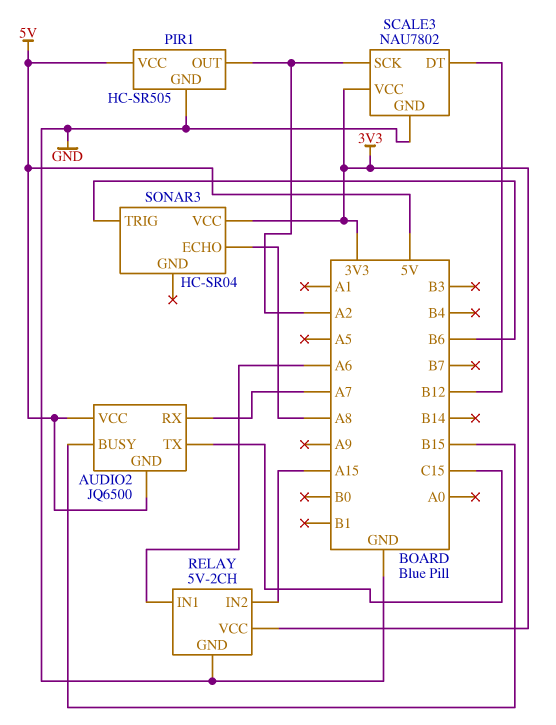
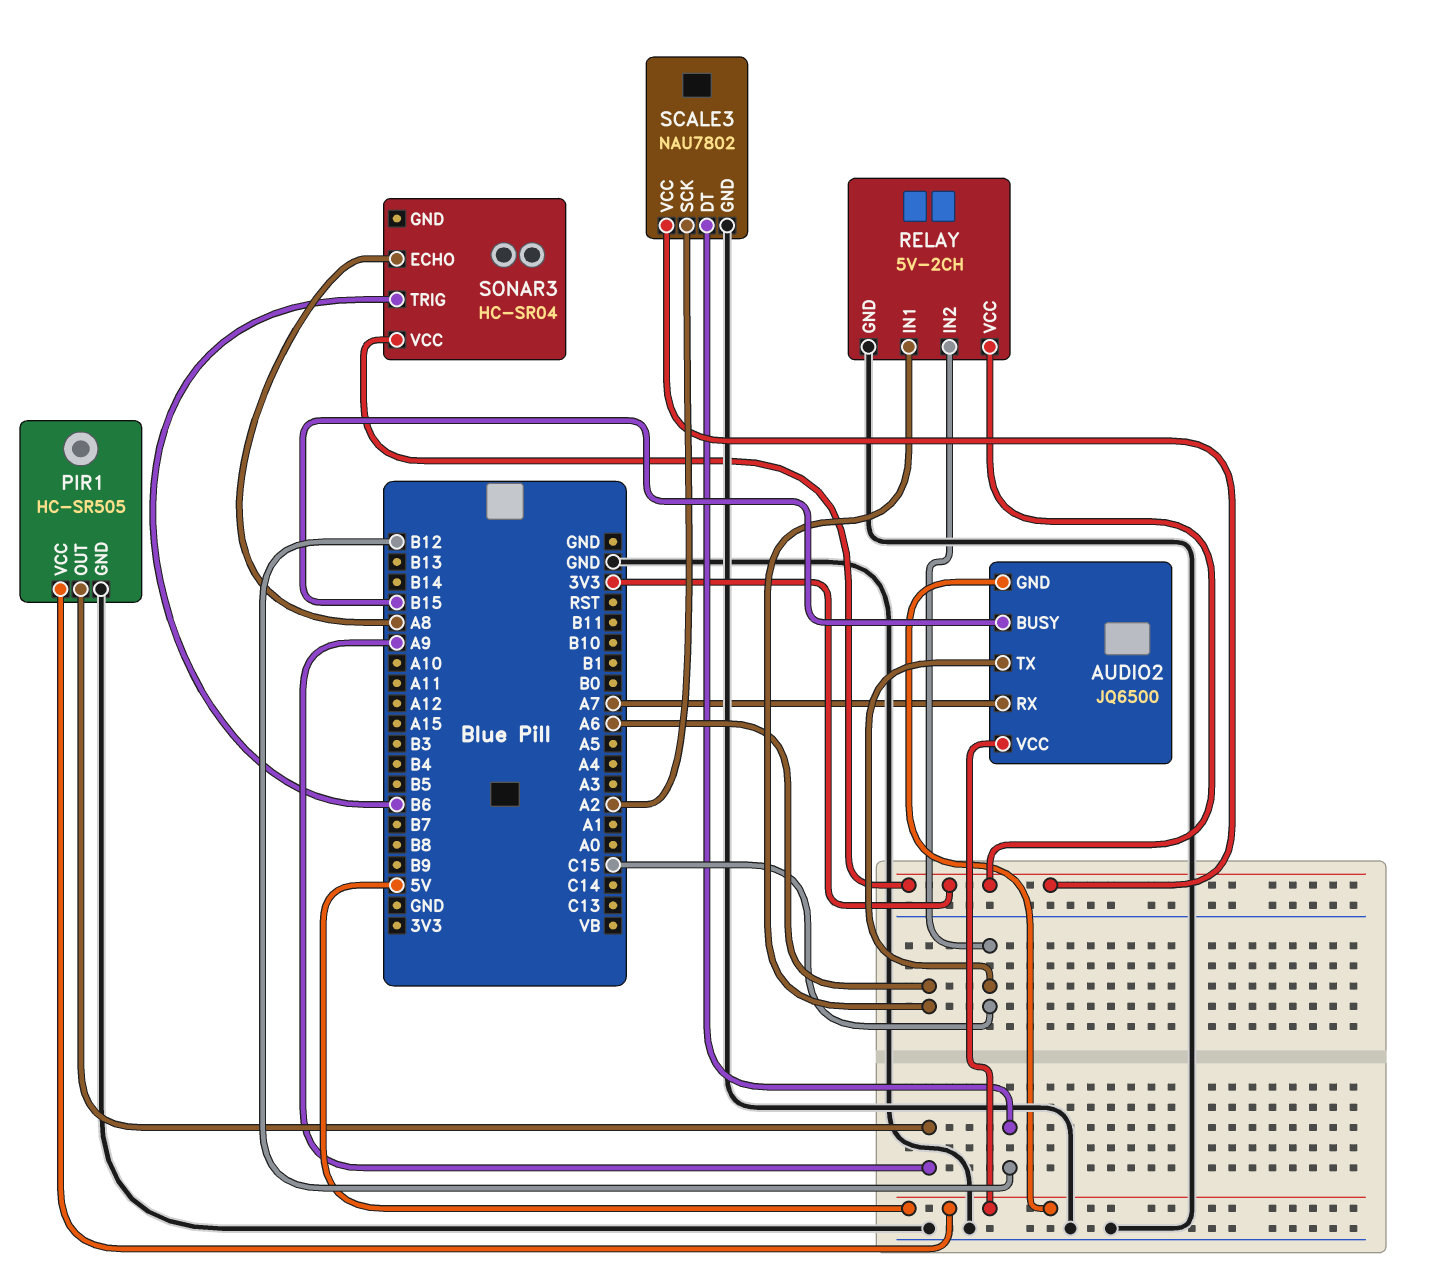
PIR1 pin OUT: A2 -> A9
RELAY pin IN2: A15 -> C15

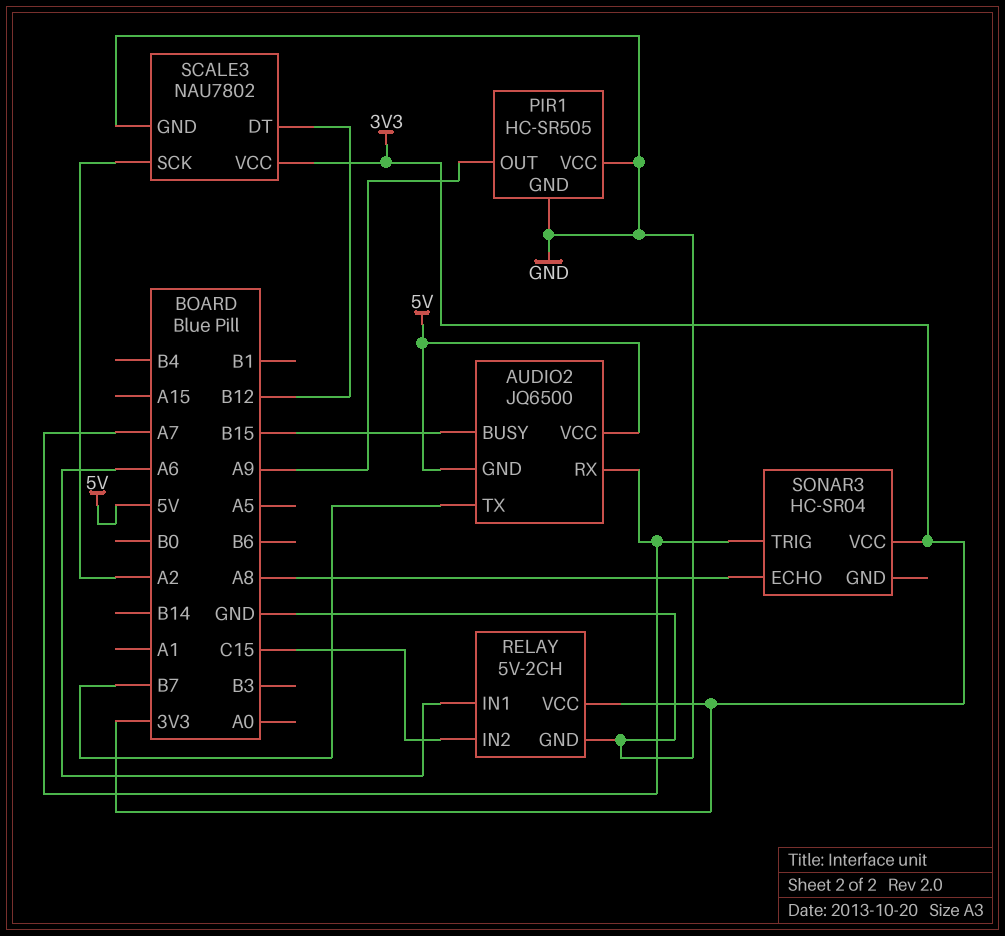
AUDIO2 pin TX: C15 -> B7
PIR1 pin VCC: 5V -> GND
SONAR3 pin TRIG: B6 -> A7

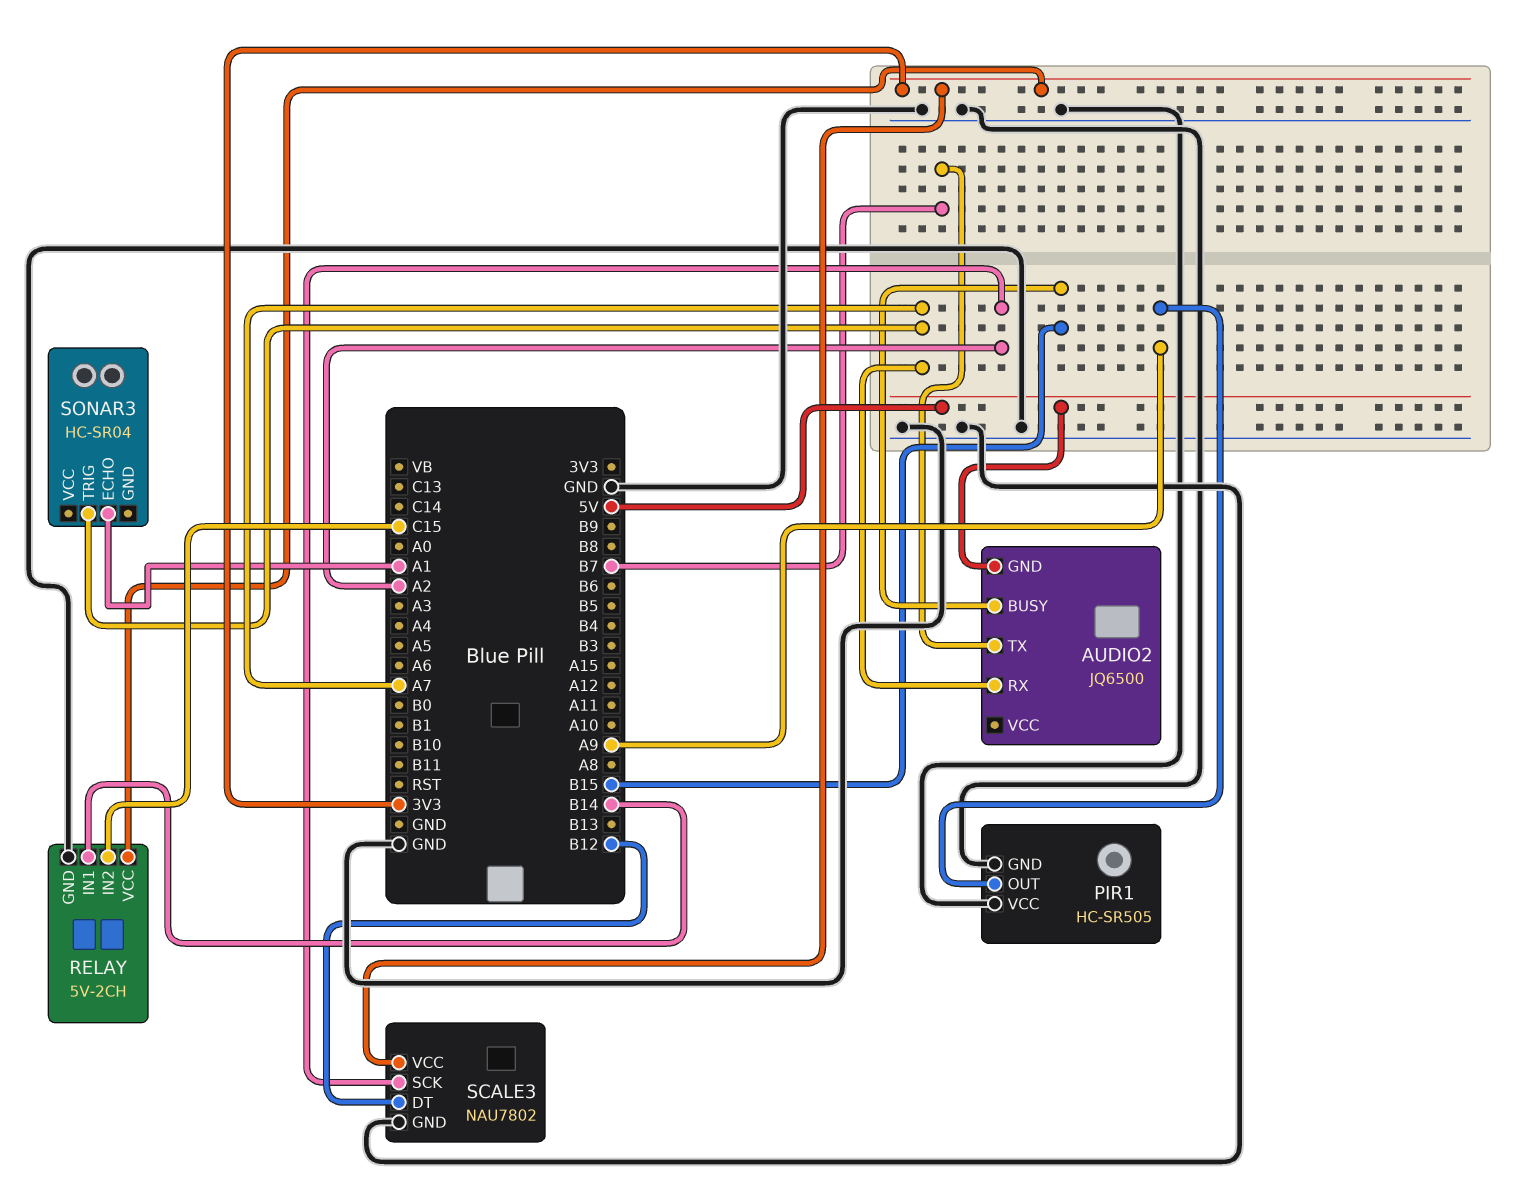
AUDIO2 pin VCC: 5V -> none
RELAY pin IN1: A6 -> B14
SONAR3 pin ECHO: A8 -> A1
SONAR3 pin VCC: 3V3 -> none

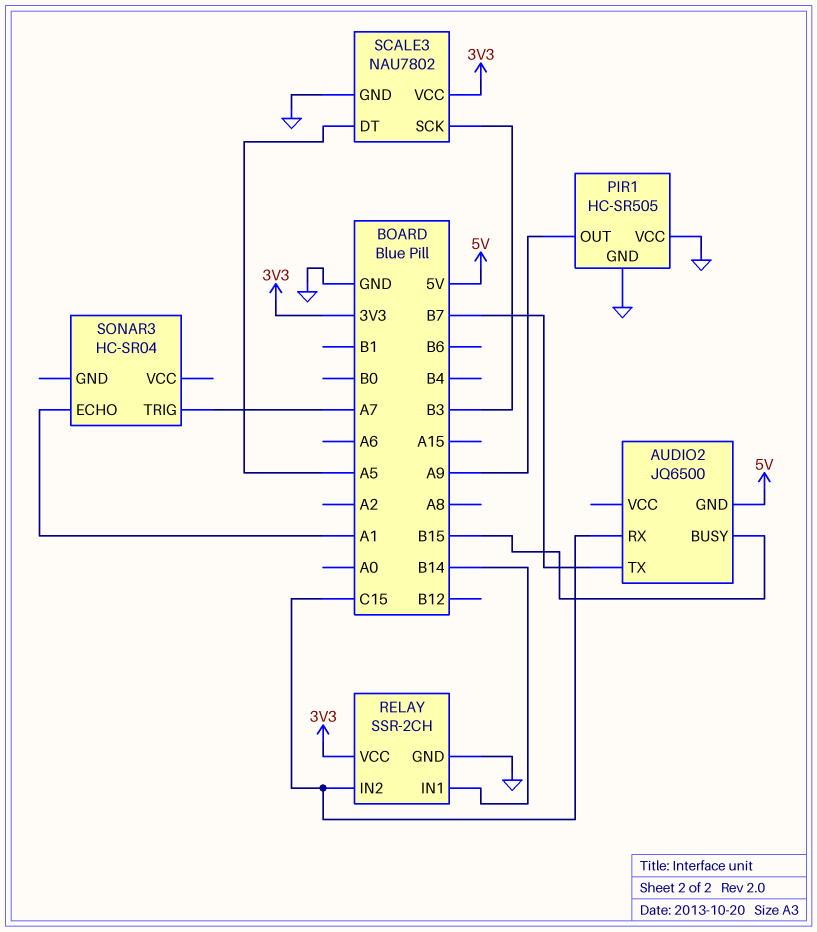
AUDIO2 pin RX: A7 -> C15
RELAY: 5V-2CH -> SSR-2CH
SCALE3 pin DT: B12 -> A5
SCALE3 pin SCK: A2 -> B3

